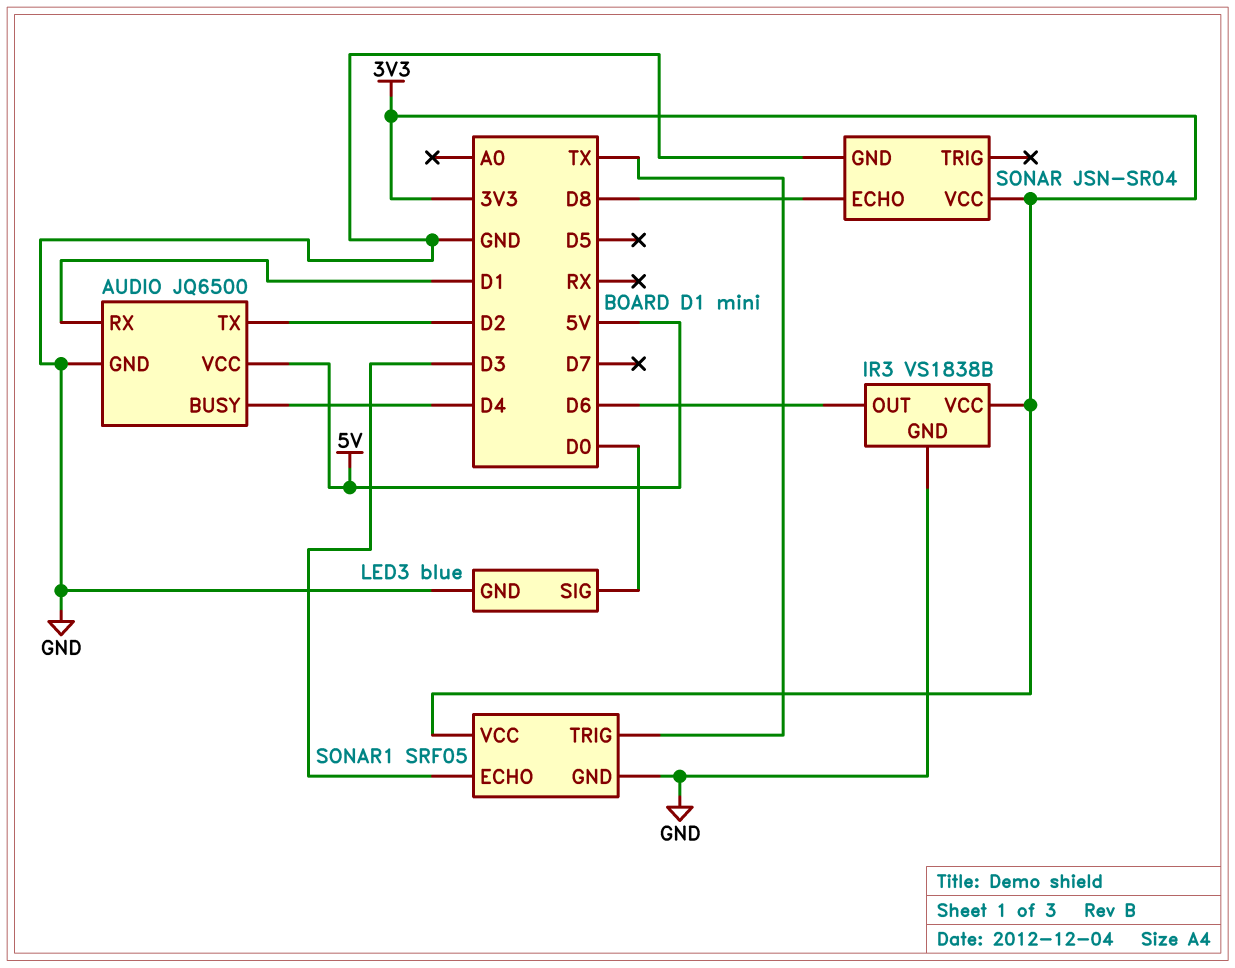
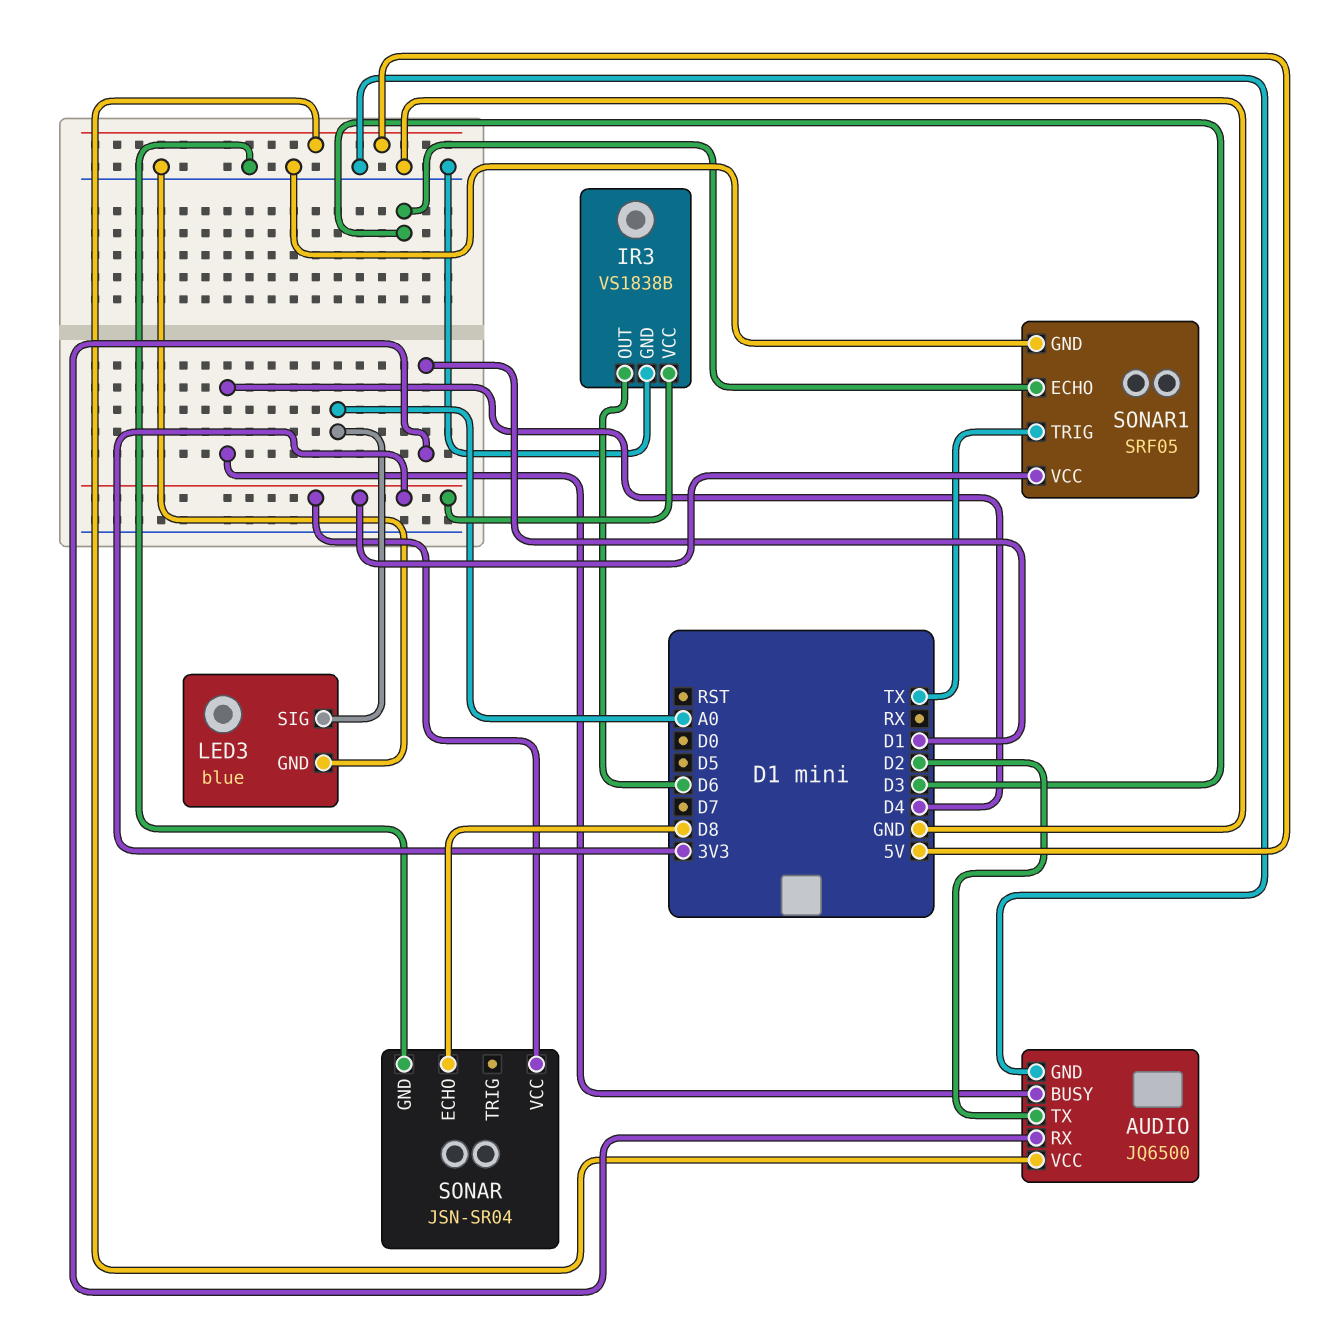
LED3 pin SIG: D0 -> A0

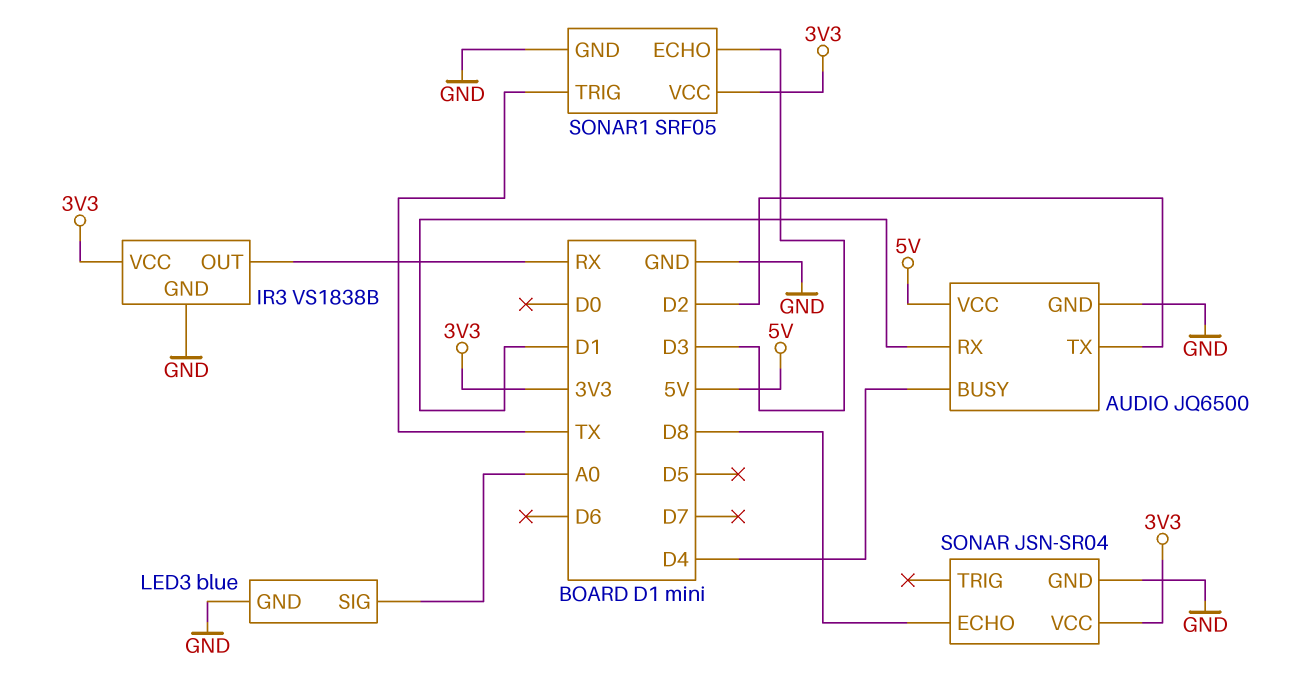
IR3 pin OUT: D6 -> RX

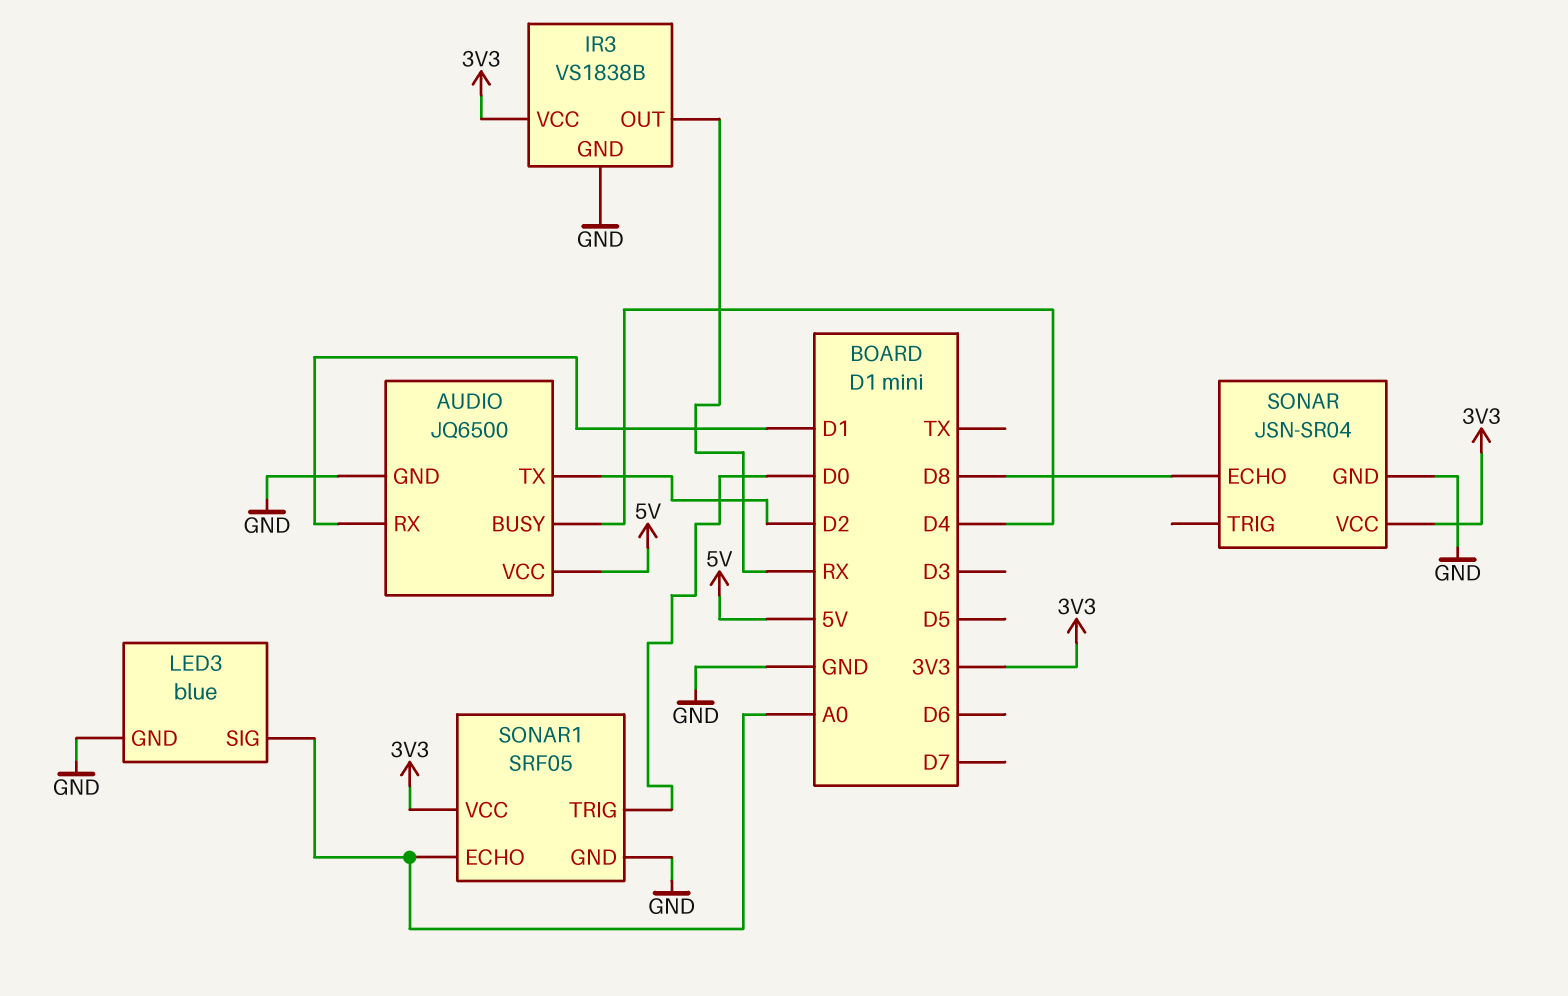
SONAR1 pin ECHO: D3 -> A0
SONAR1 pin TRIG: TX -> D0

